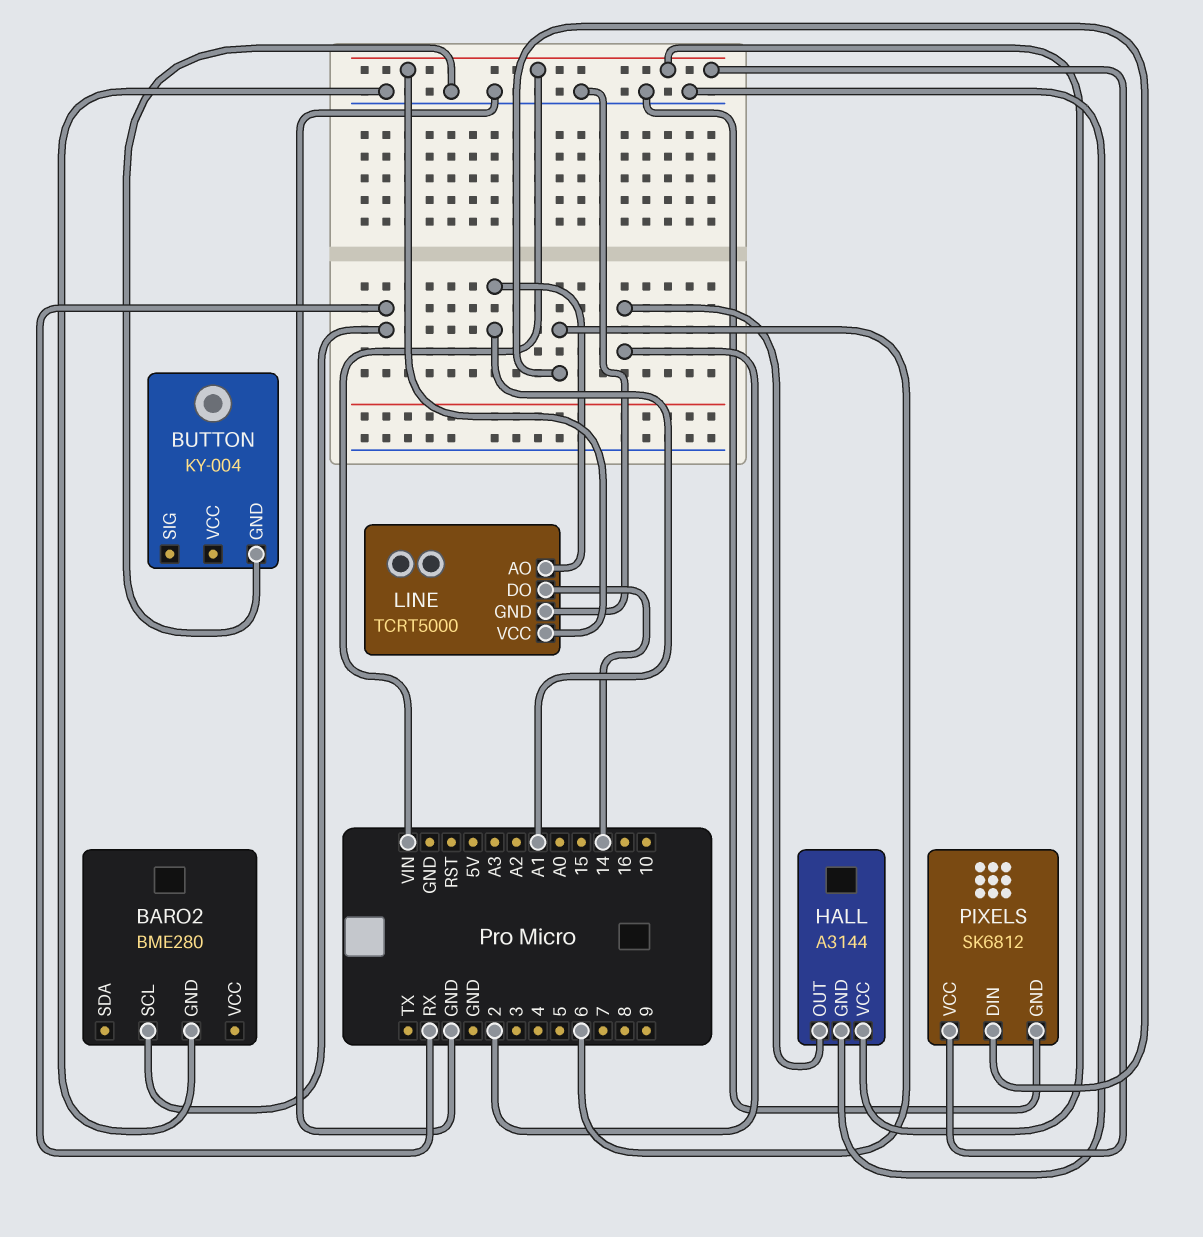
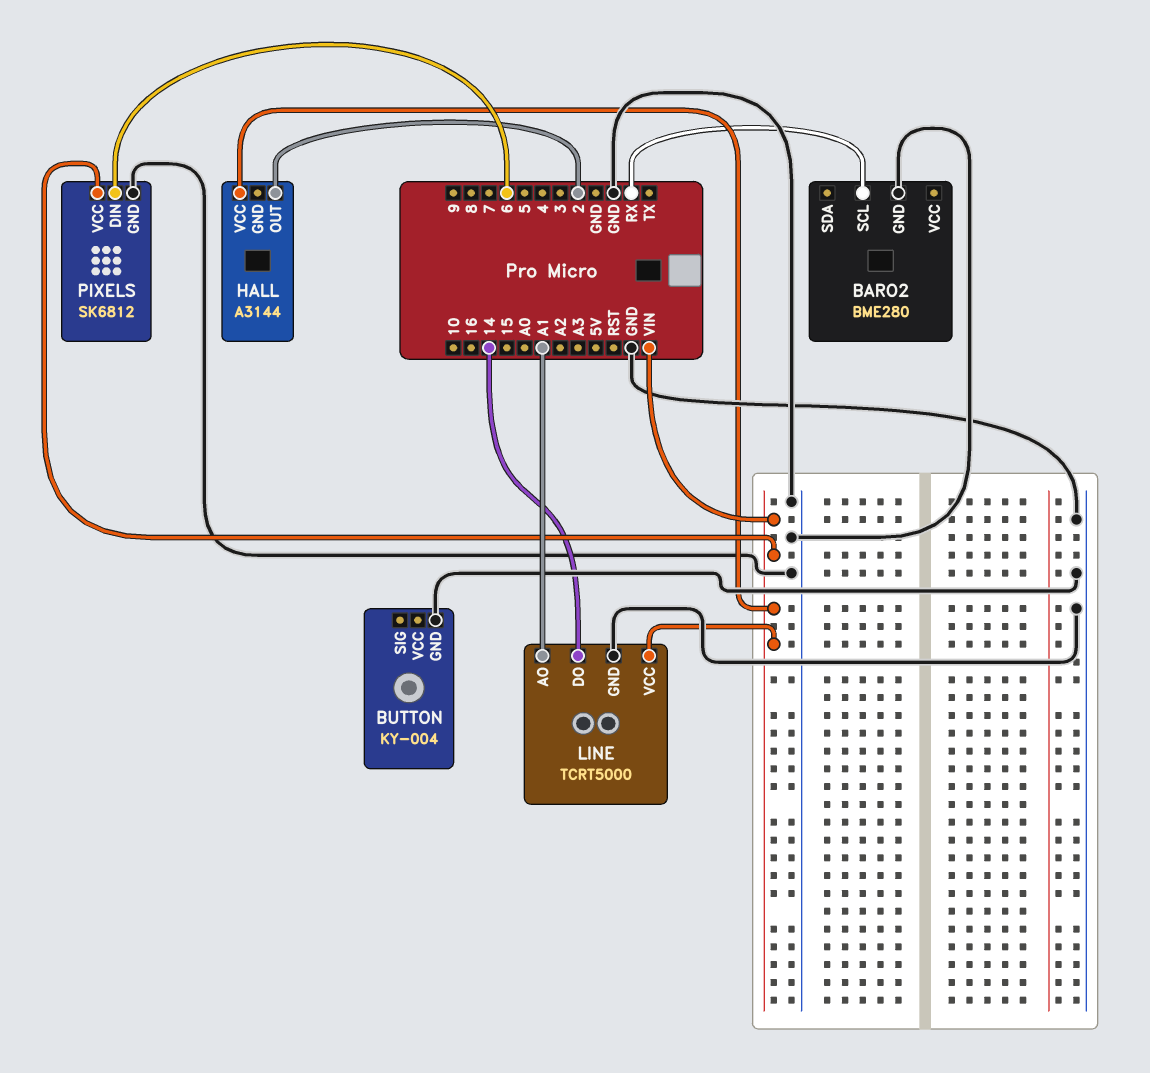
HALL pin GND: GND -> none

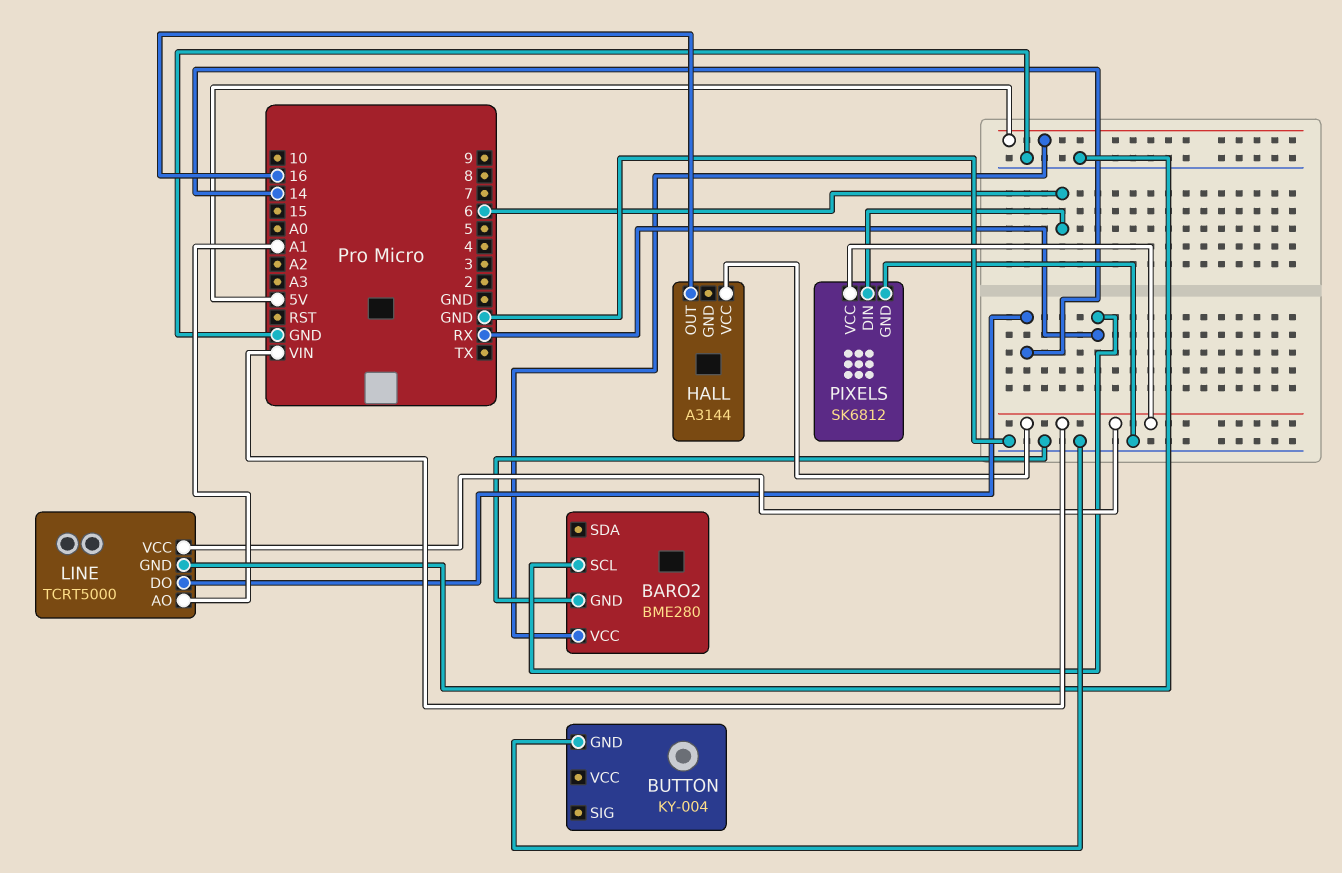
BARO2 pin VCC: none -> 5V
HALL pin OUT: 2 -> 16

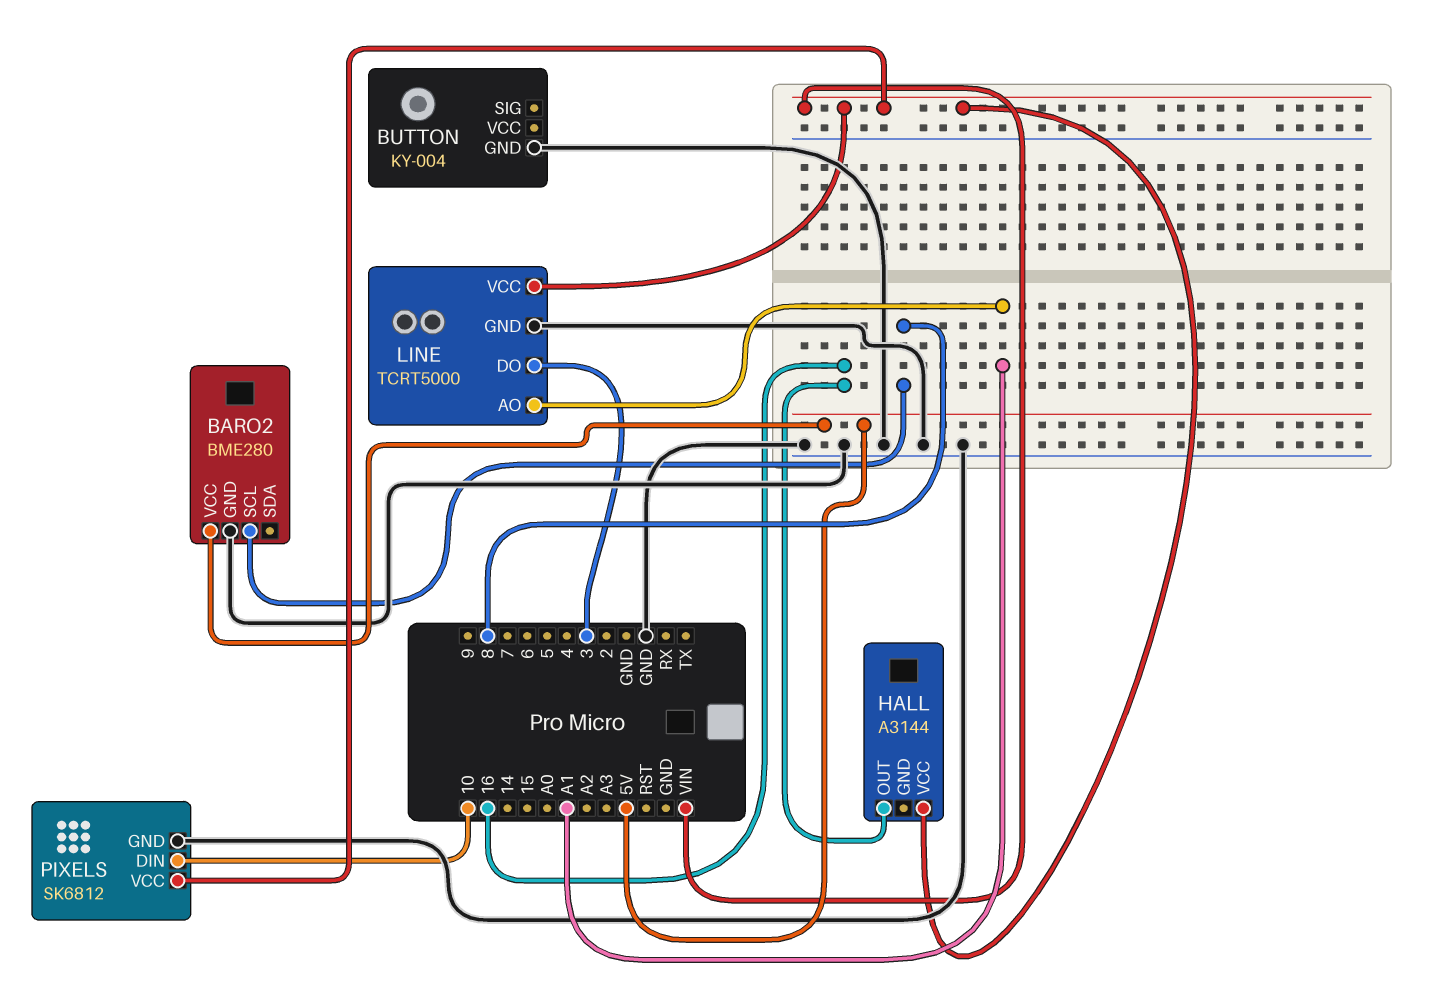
BARO2 pin SCL: RX -> 8
LINE pin DO: 14 -> 3
PIXELS pin DIN: 6 -> 10

